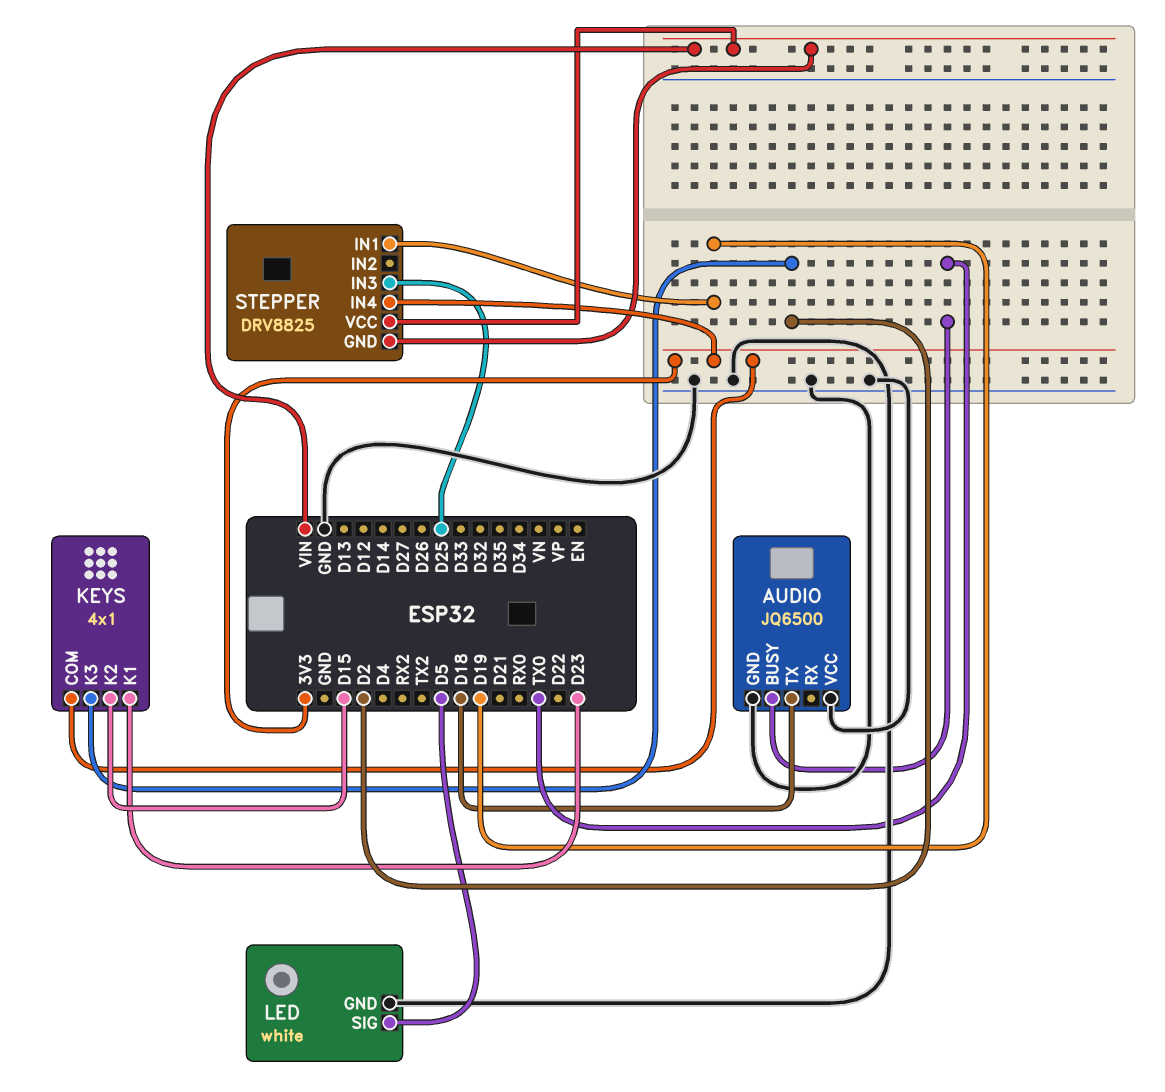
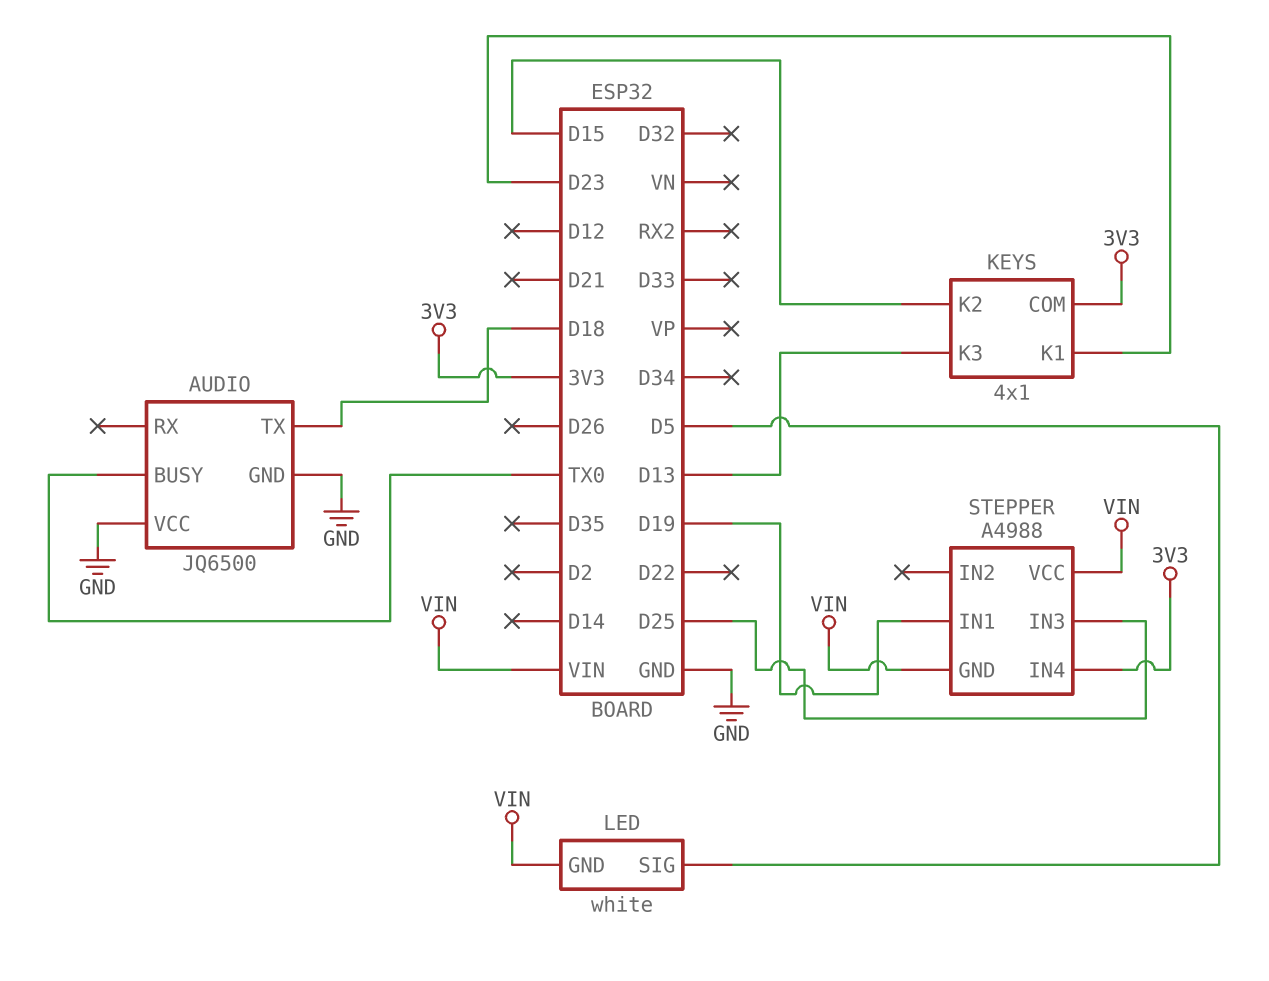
KEYS pin K3: D2 -> D13
LED pin GND: GND -> VIN
STEPPER: DRV8825 -> A4988

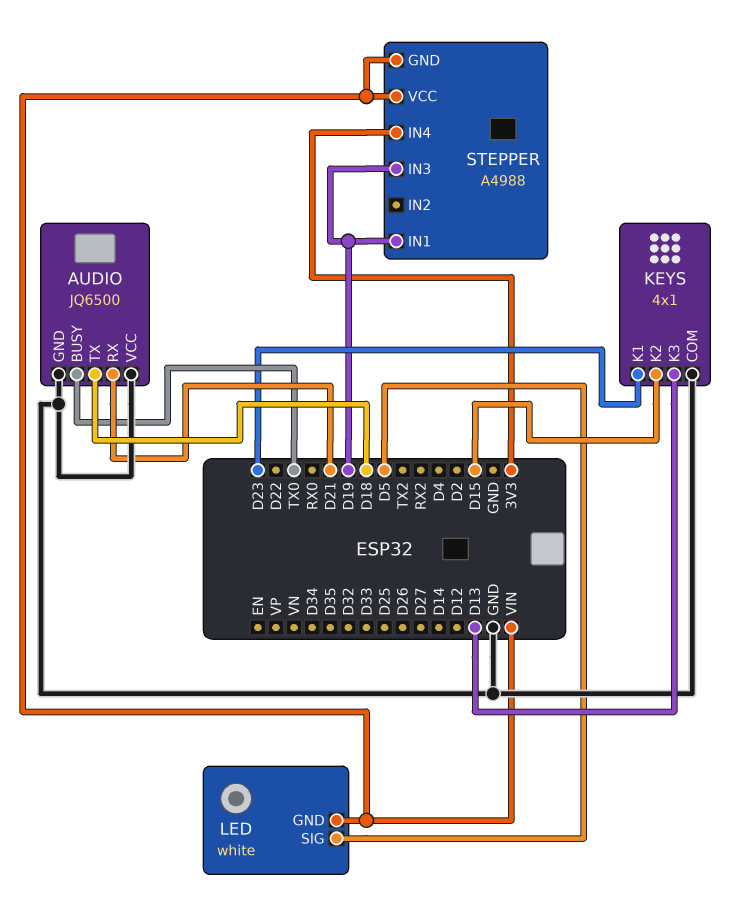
AUDIO pin RX: none -> D21
KEYS pin COM: 3V3 -> GND
STEPPER pin IN3: D25 -> D19

